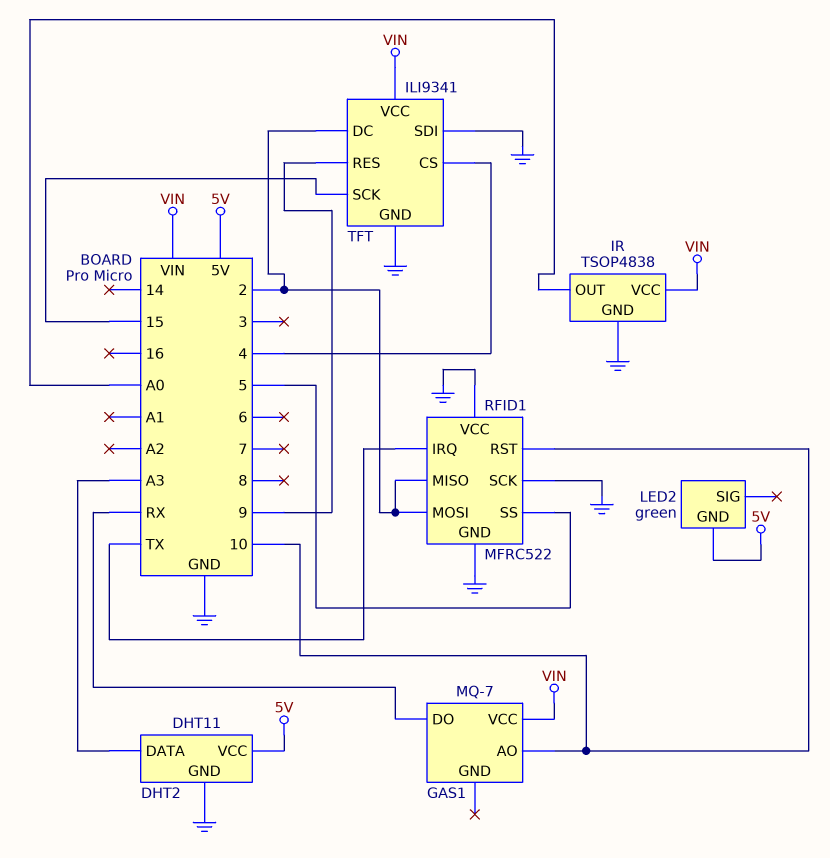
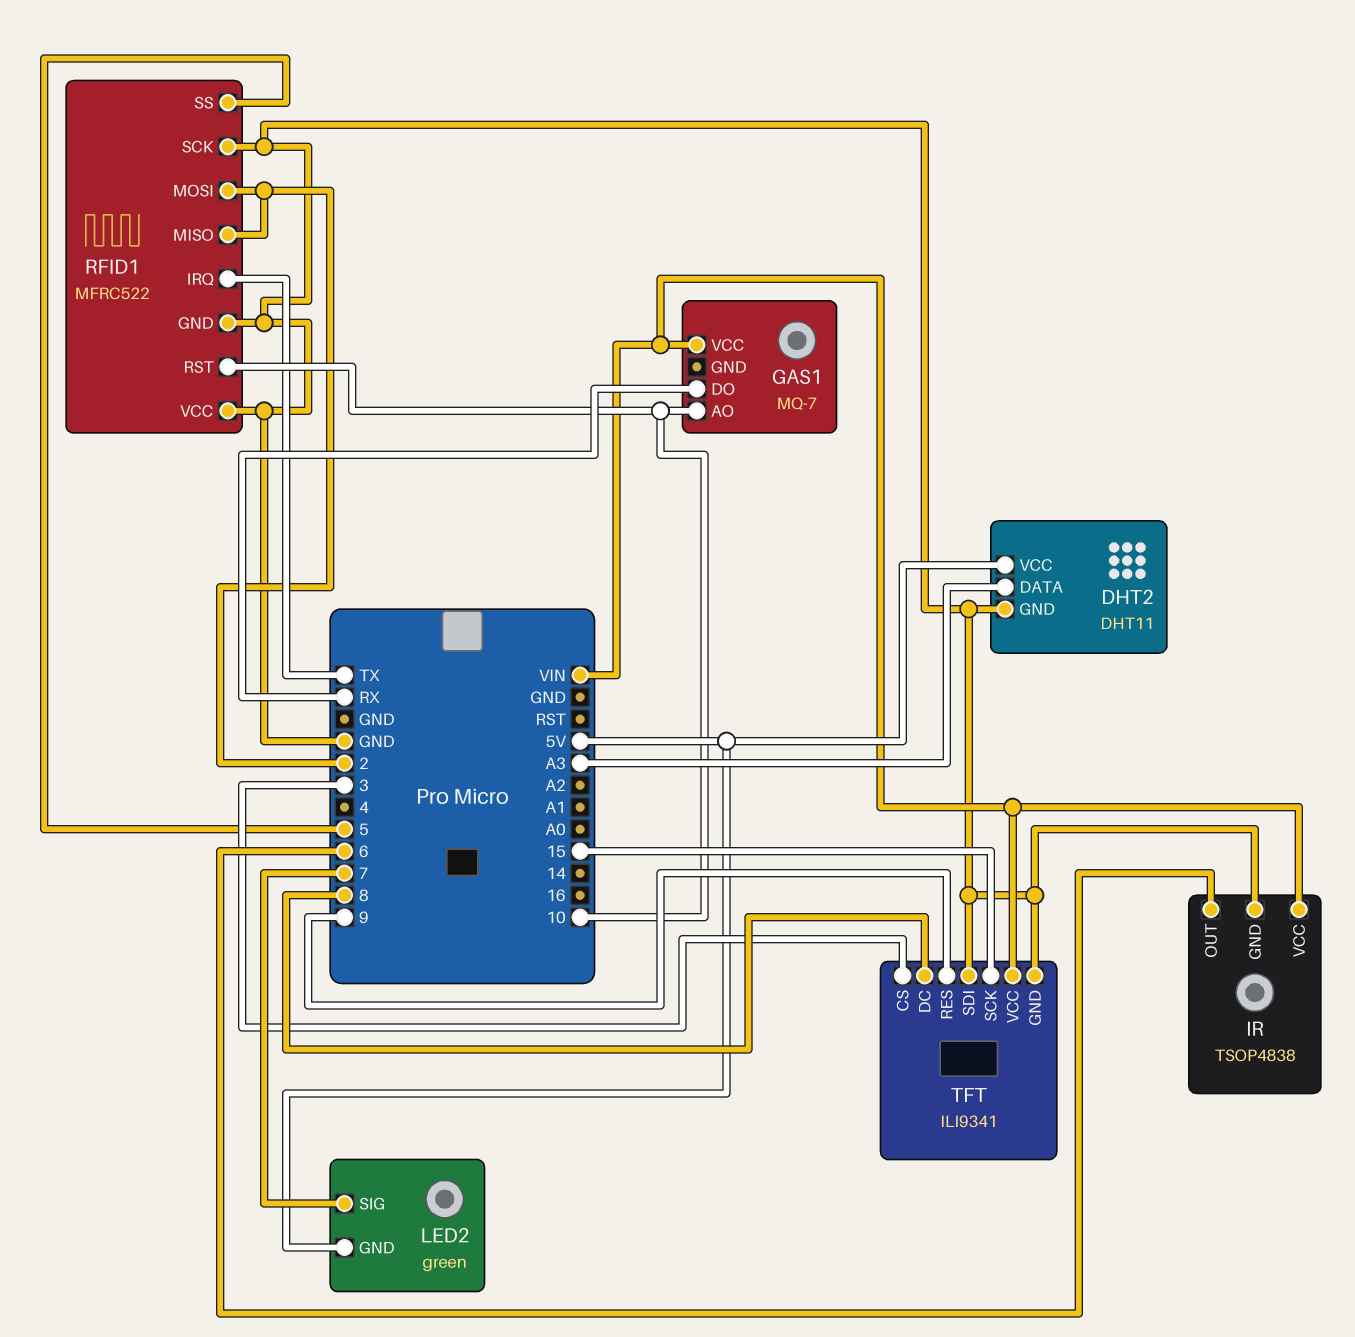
IR pin OUT: A0 -> 6
LED2 pin SIG: none -> 7
TFT pin CS: 4 -> 3
TFT pin DC: 2 -> 8

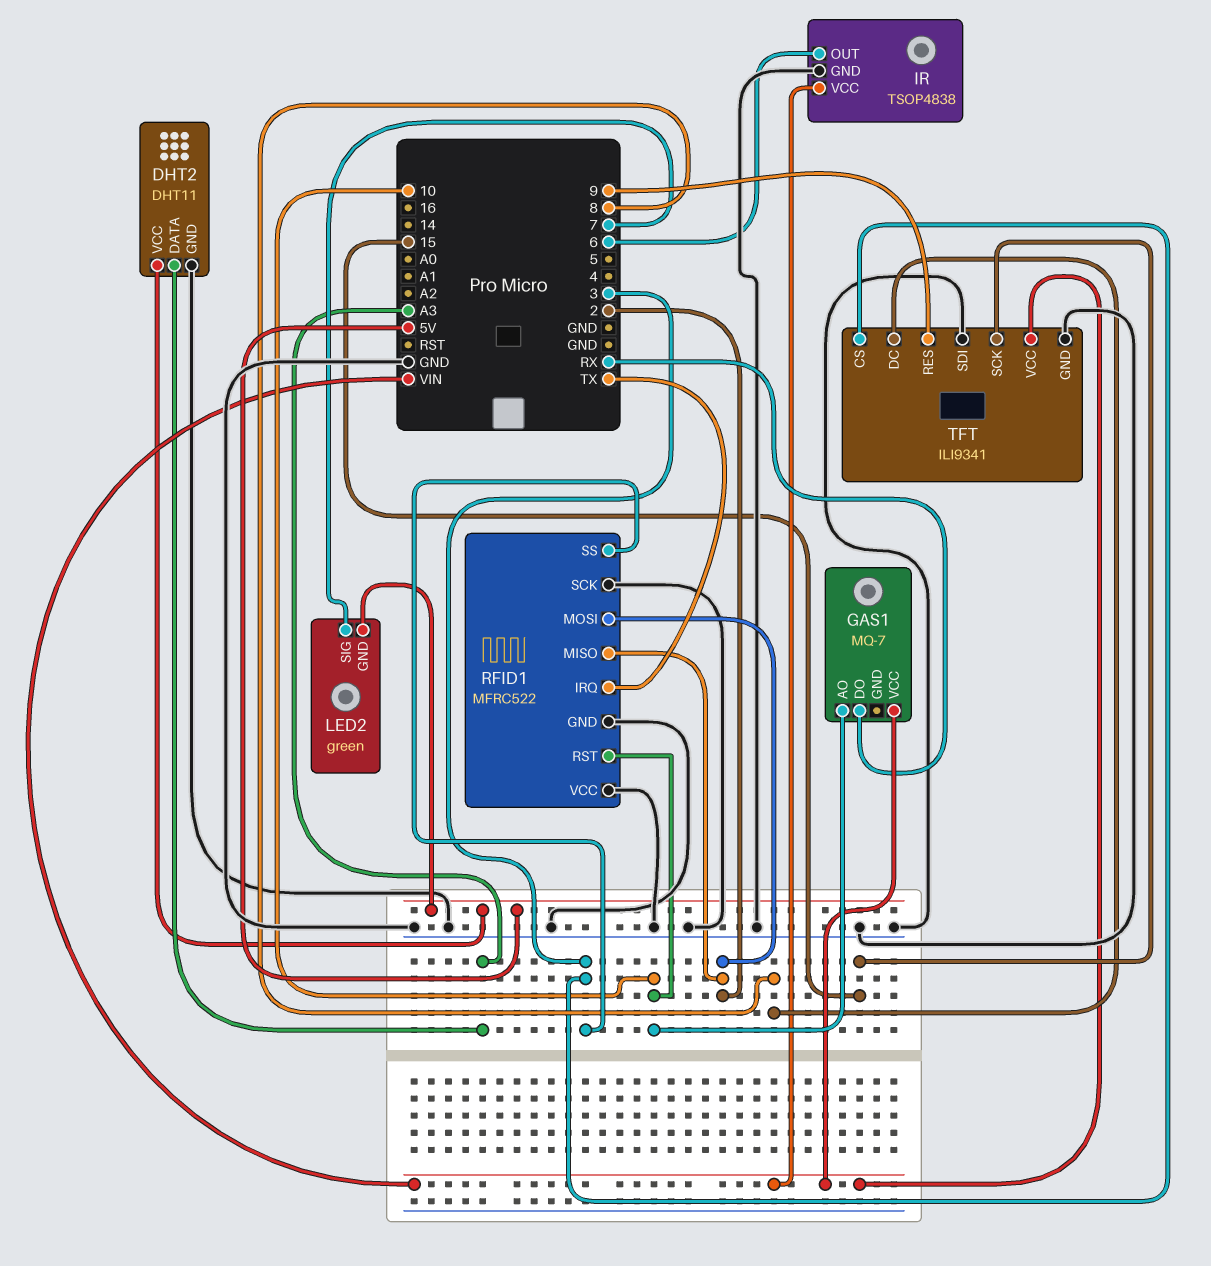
RFID1 pin SS: 5 -> 3

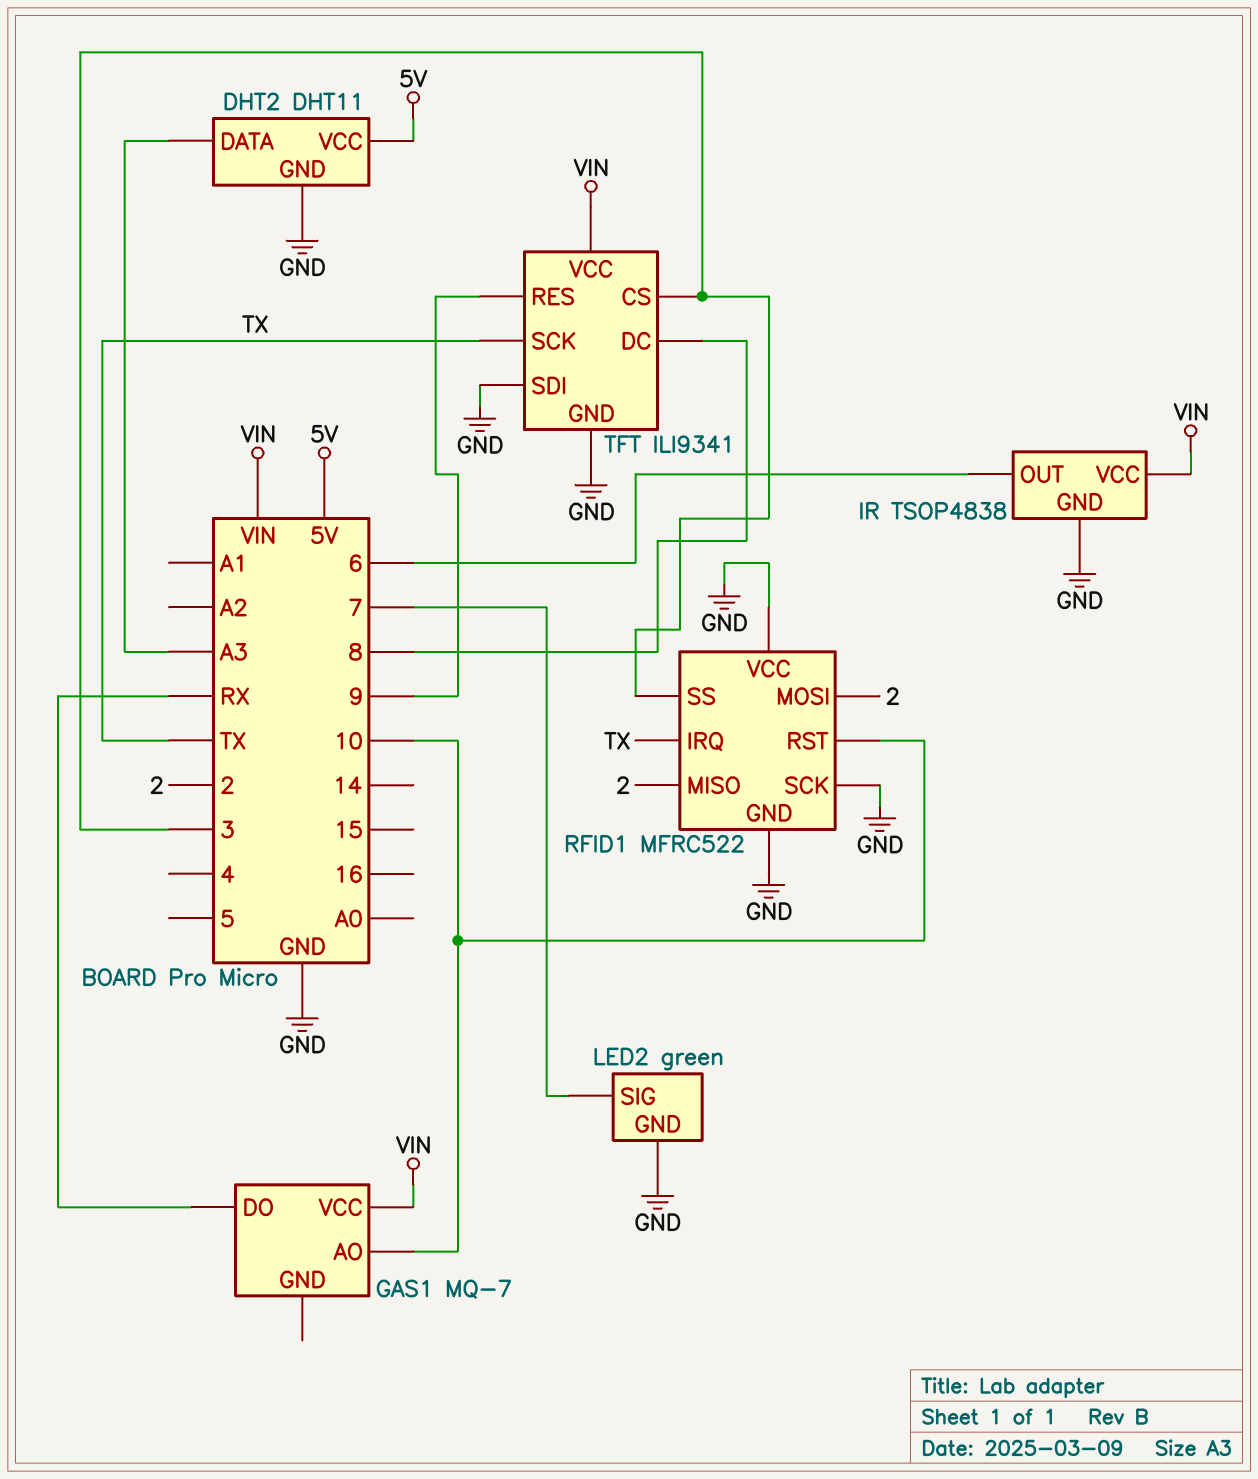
LED2 pin GND: 5V -> GND
TFT pin SCK: 15 -> TX

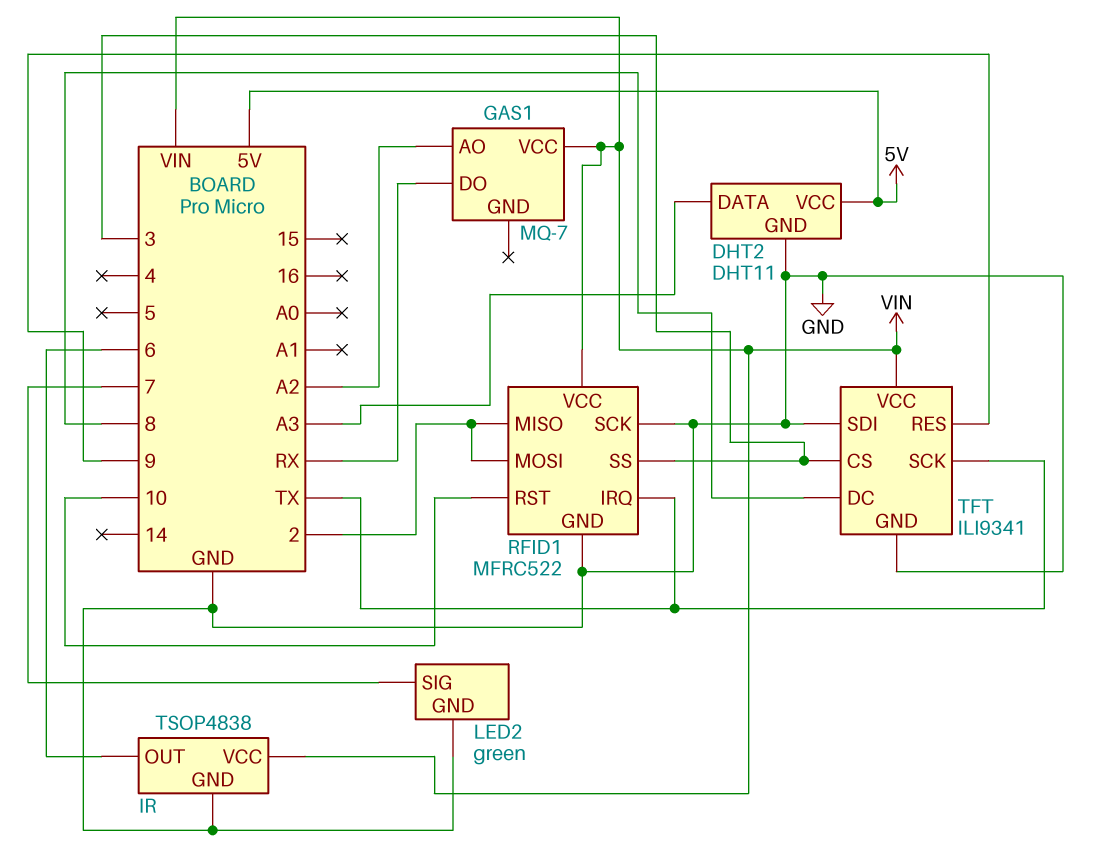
GAS1 pin AO: 10 -> A2
RFID1 pin VCC: GND -> VIN

